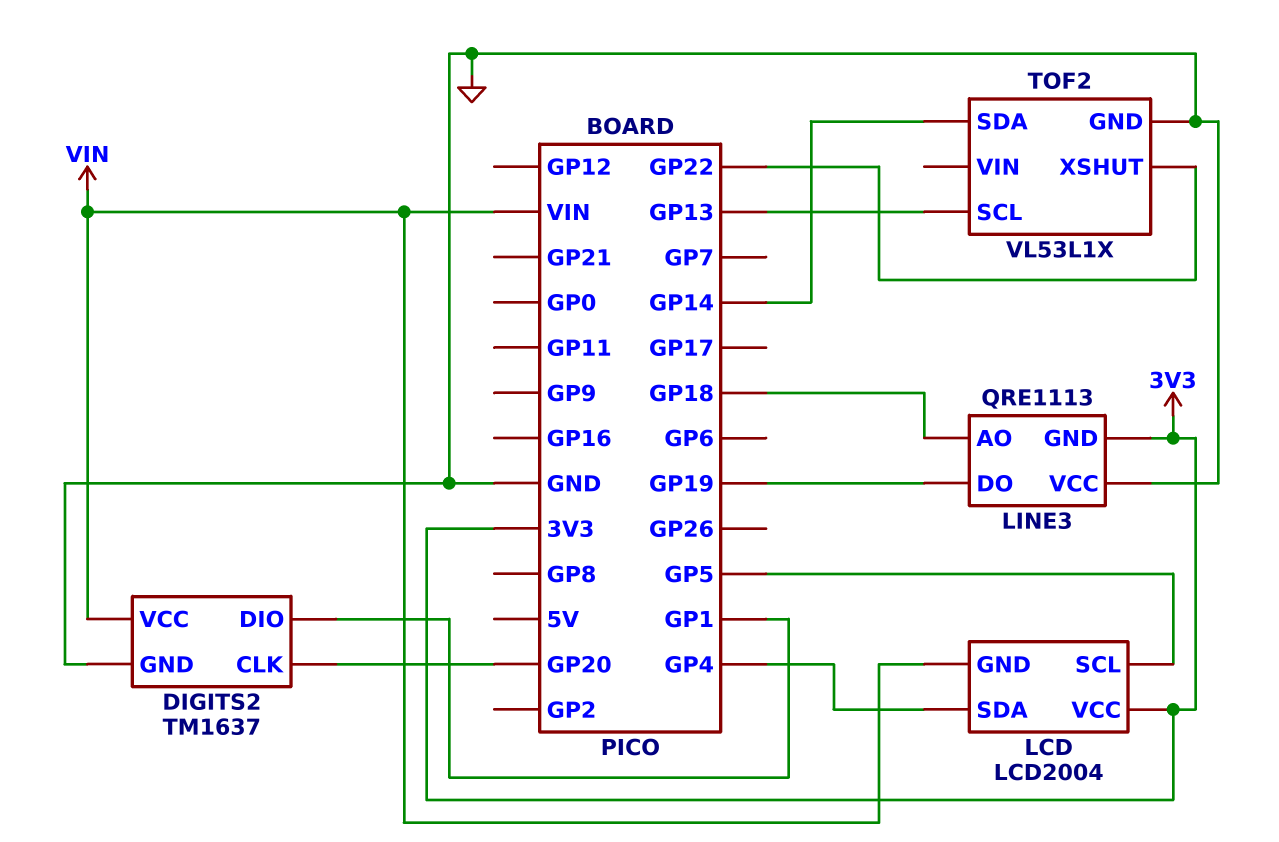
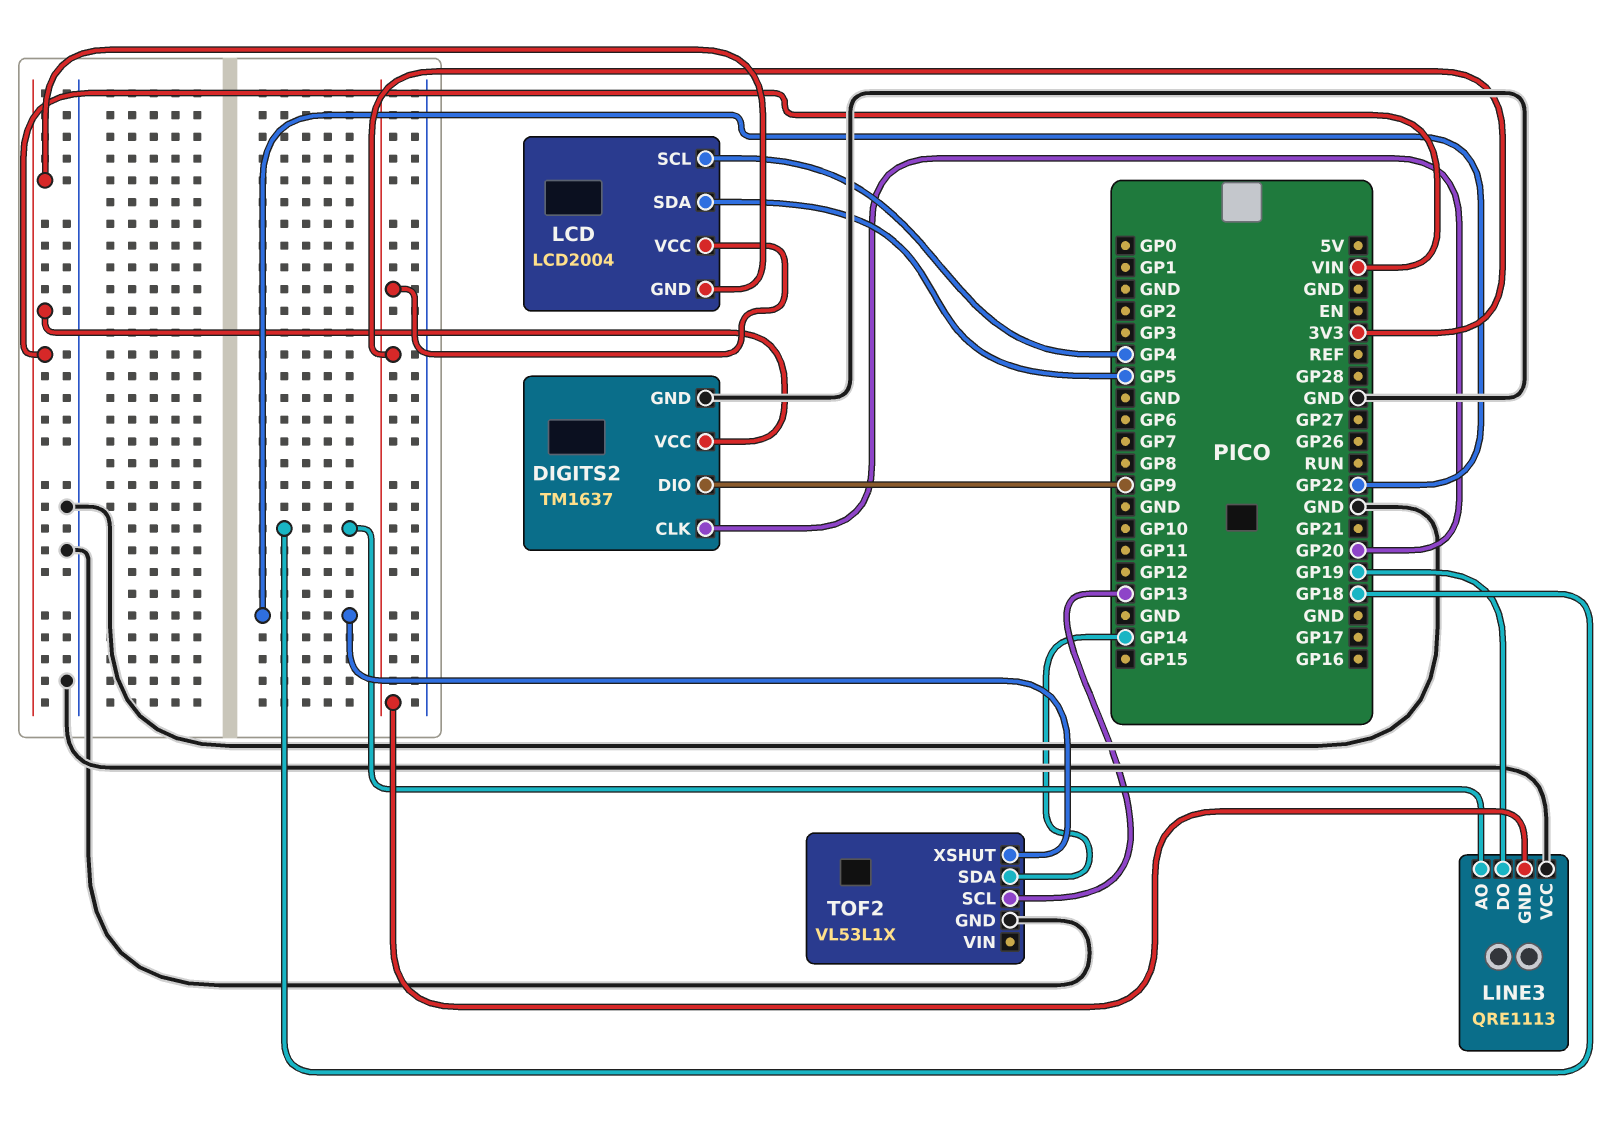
DIGITS2 pin DIO: GP1 -> GP9
LCD pin SCL: GP5 -> GP4
LCD pin SDA: GP4 -> GP5

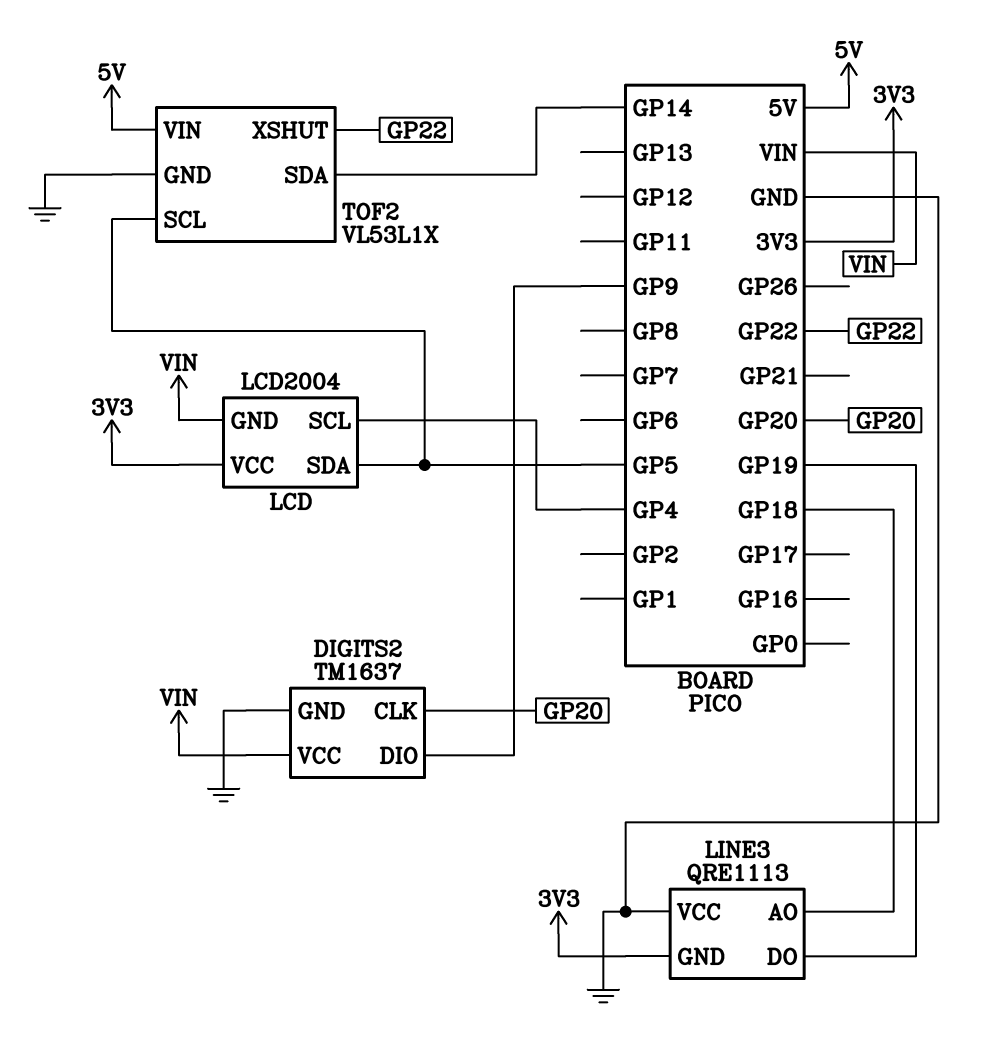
TOF2 pin SCL: GP13 -> GP5
TOF2 pin VIN: none -> 5V

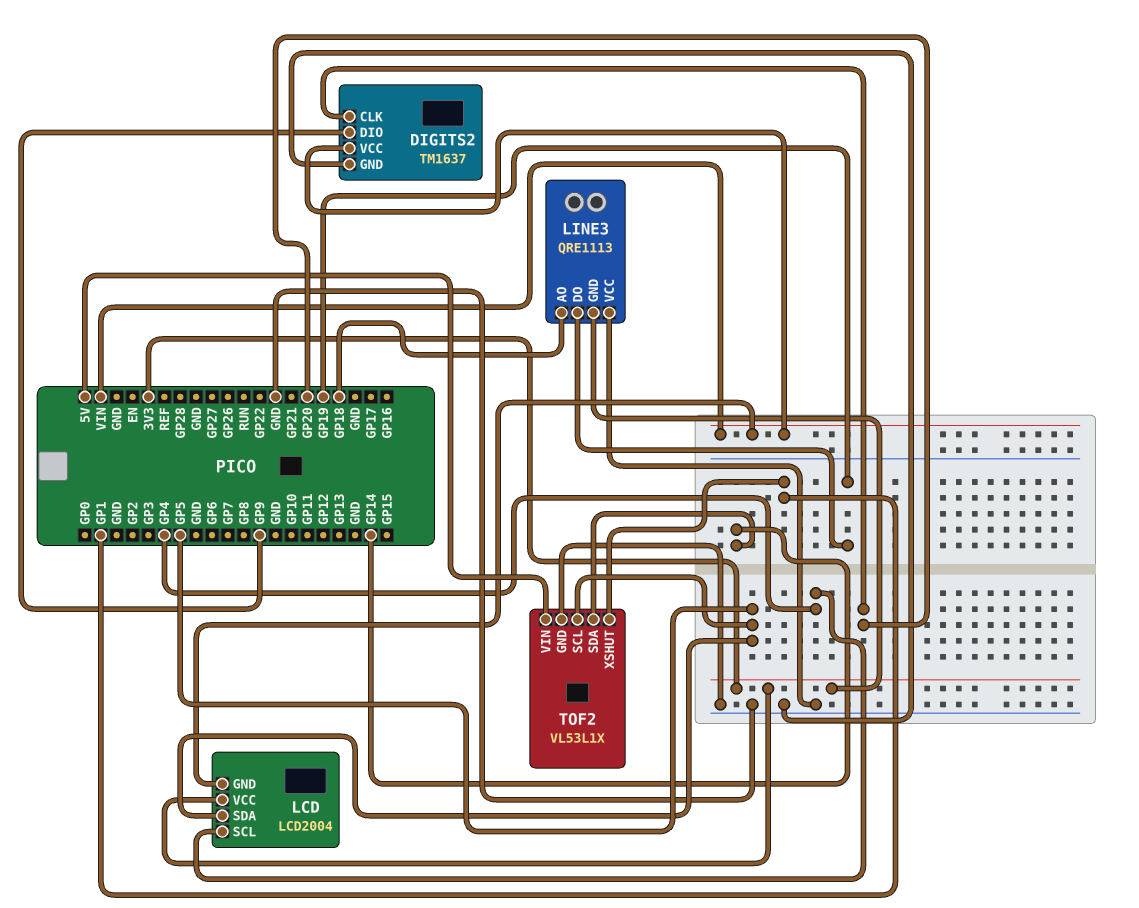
TOF2 pin XSHUT: GP22 -> GP1

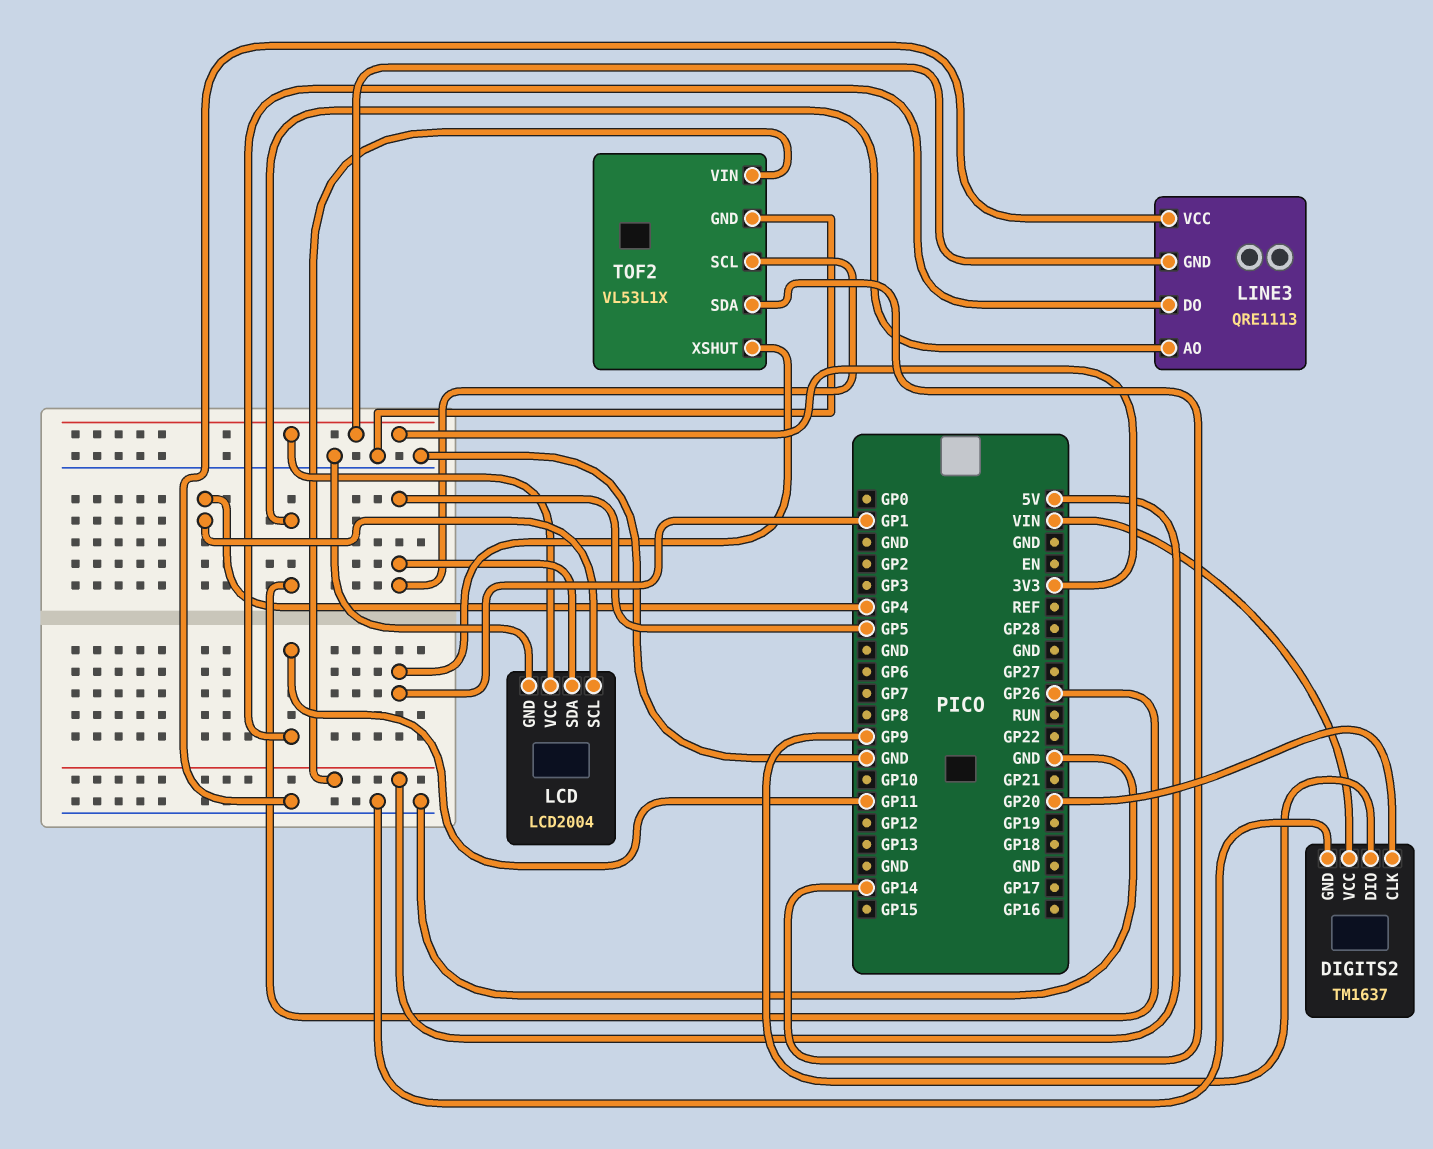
LCD pin GND: VIN -> GND
LINE3 pin AO: GP18 -> GP26
LINE3 pin DO: GP19 -> GP11

